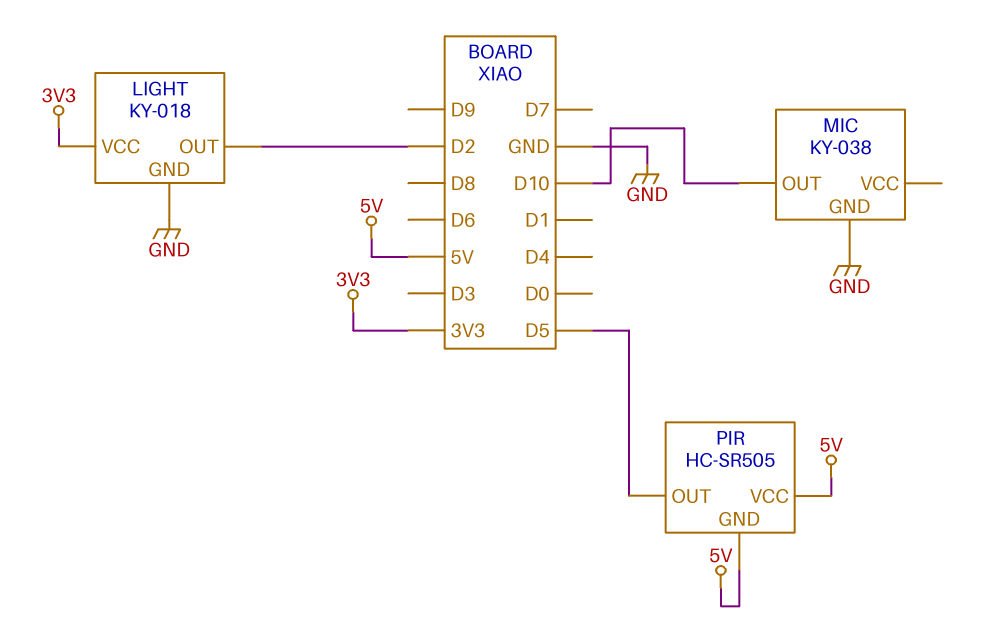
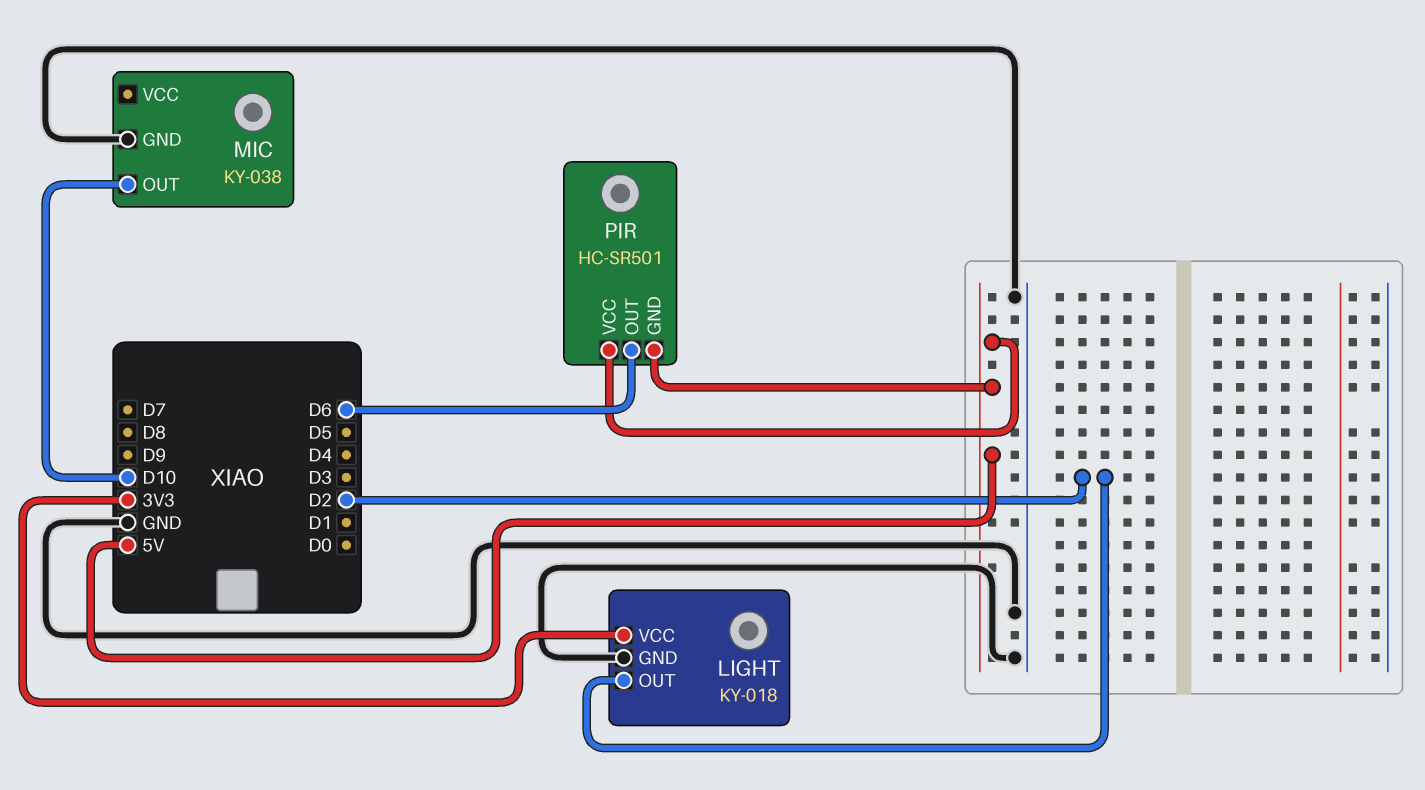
PIR: HC-SR505 -> HC-SR501
PIR pin OUT: D5 -> D6

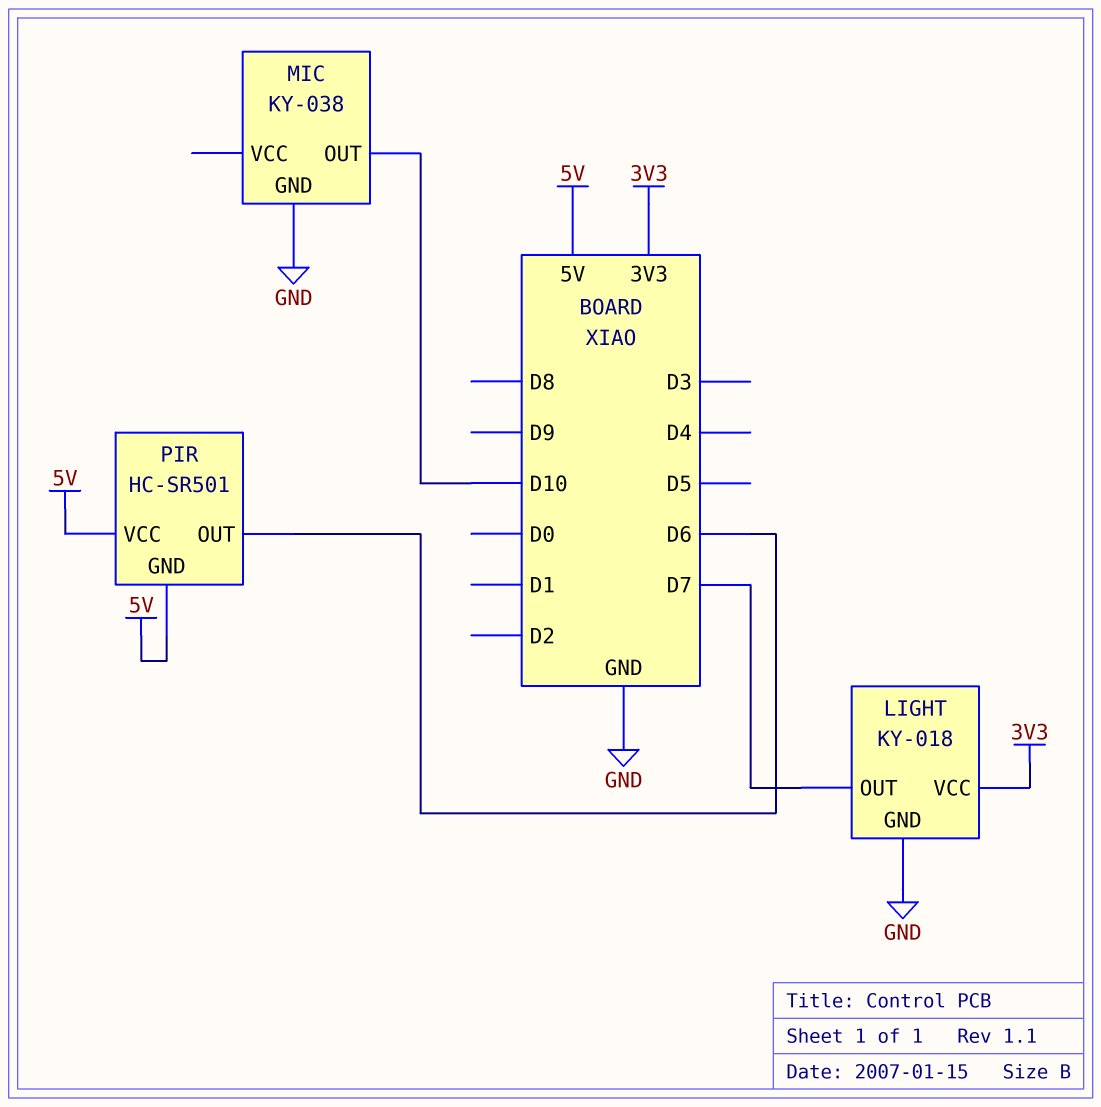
LIGHT pin OUT: D2 -> D7

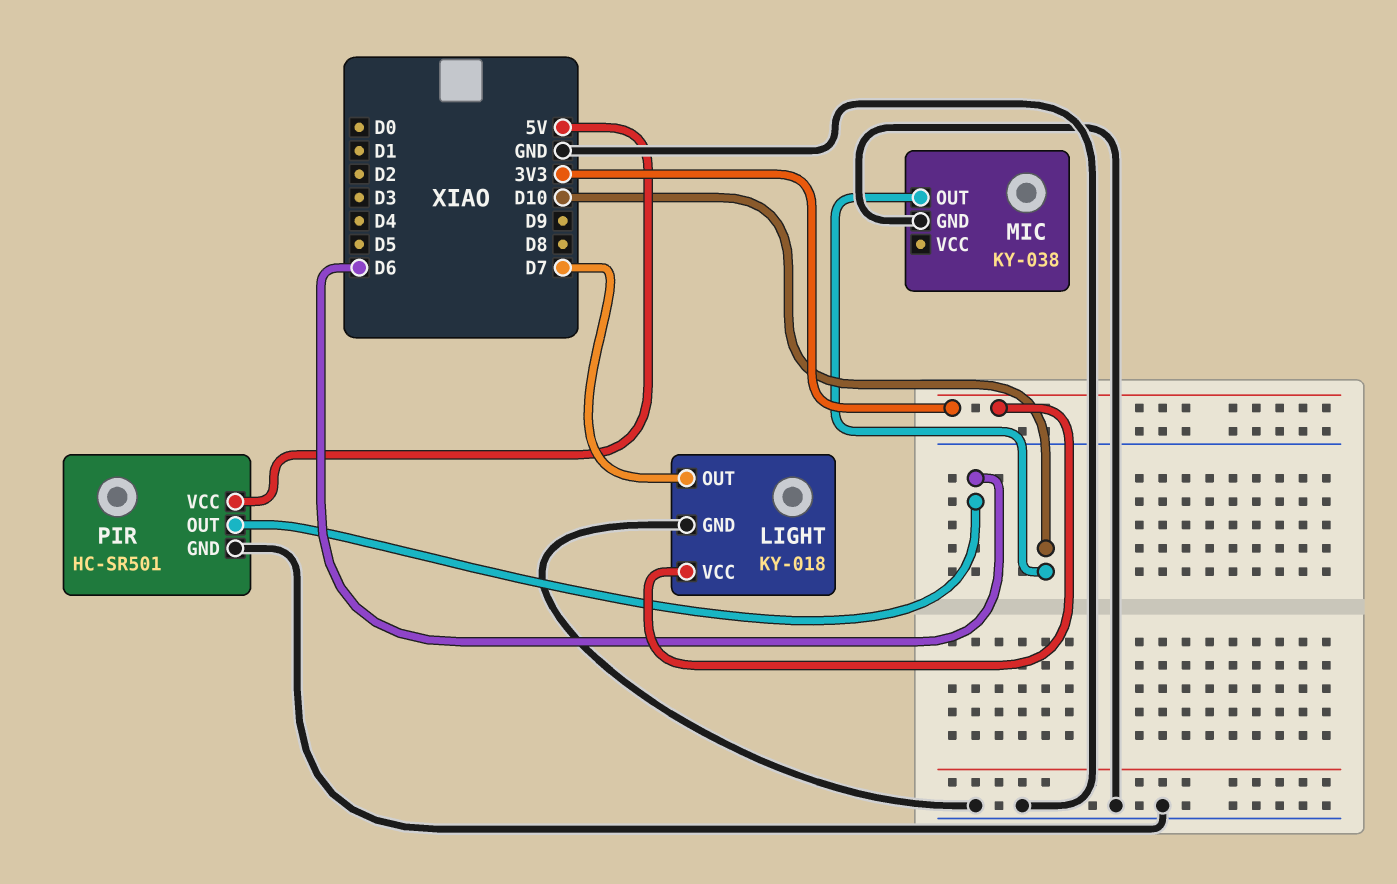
PIR pin GND: 5V -> GND

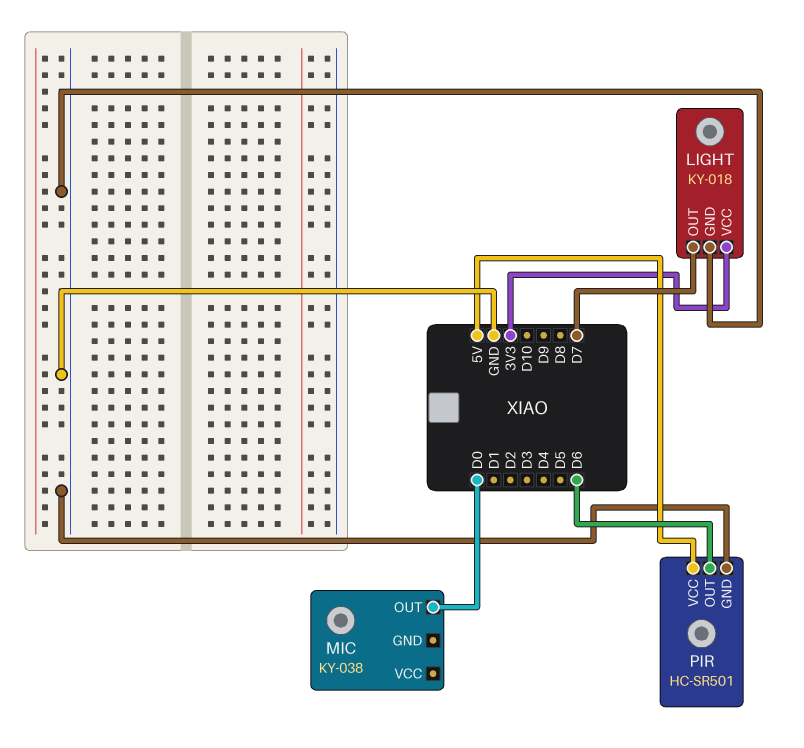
MIC pin GND: GND -> none
MIC pin OUT: D10 -> D0

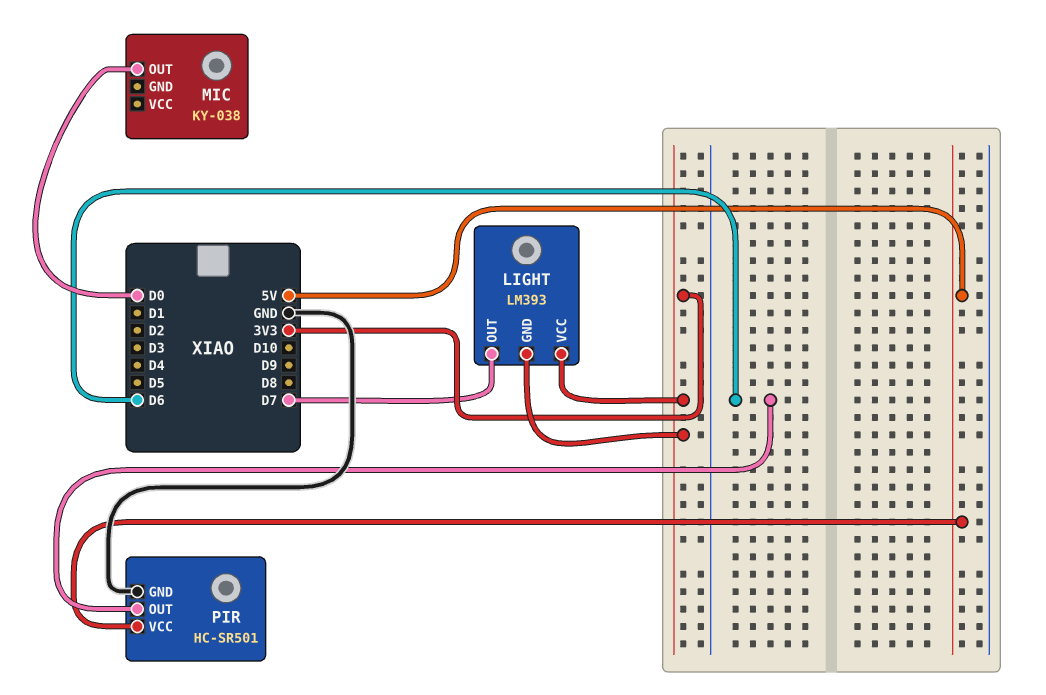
LIGHT: KY-018 -> LM393
LIGHT pin GND: GND -> 3V3

